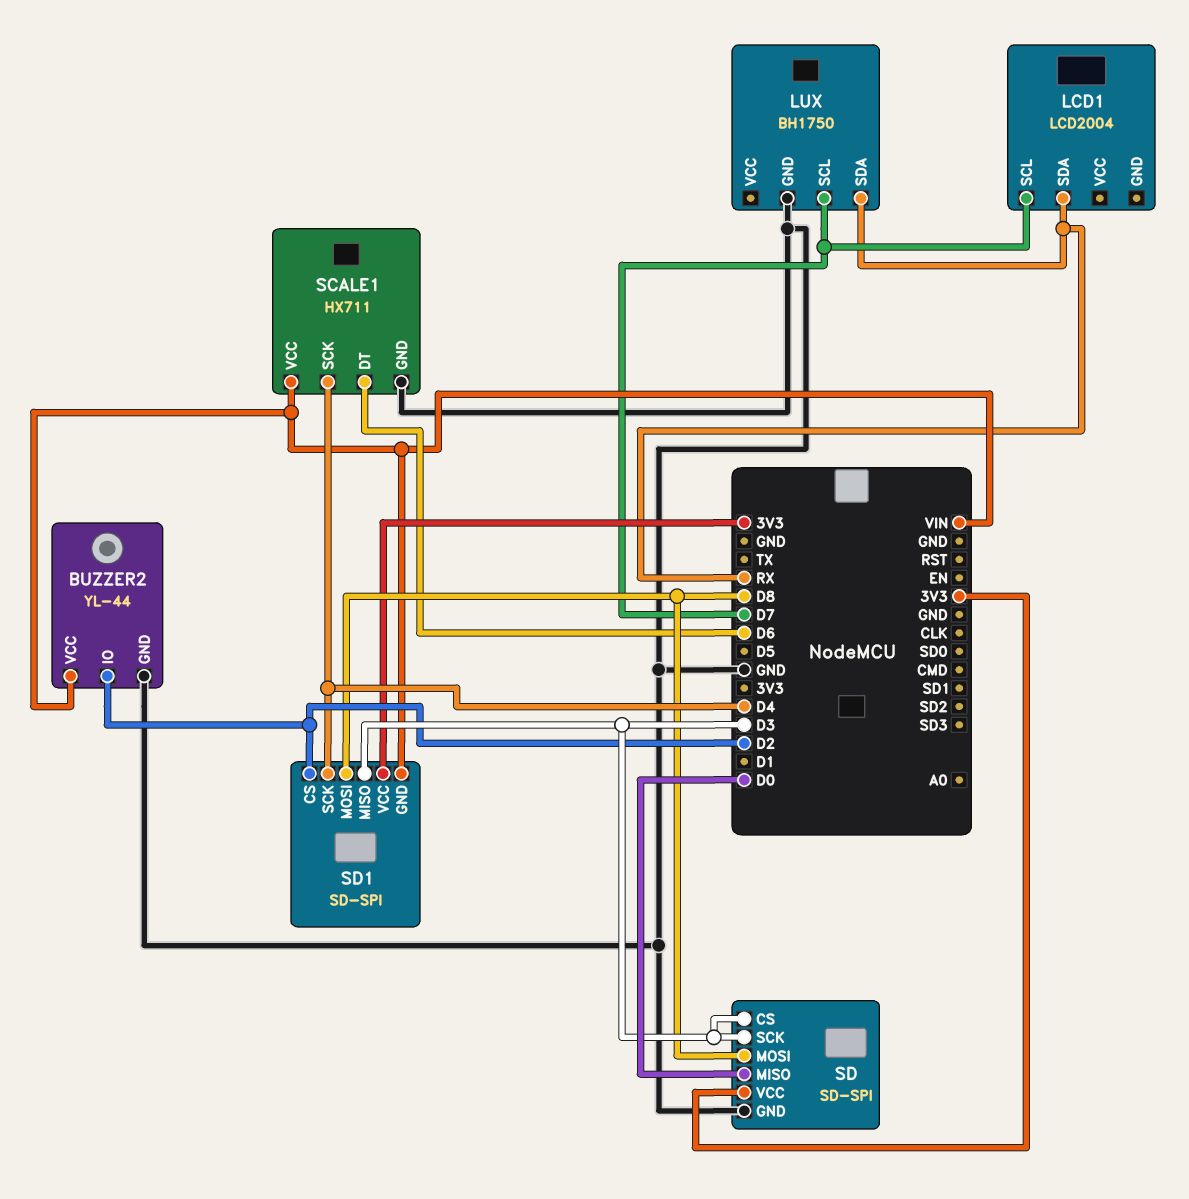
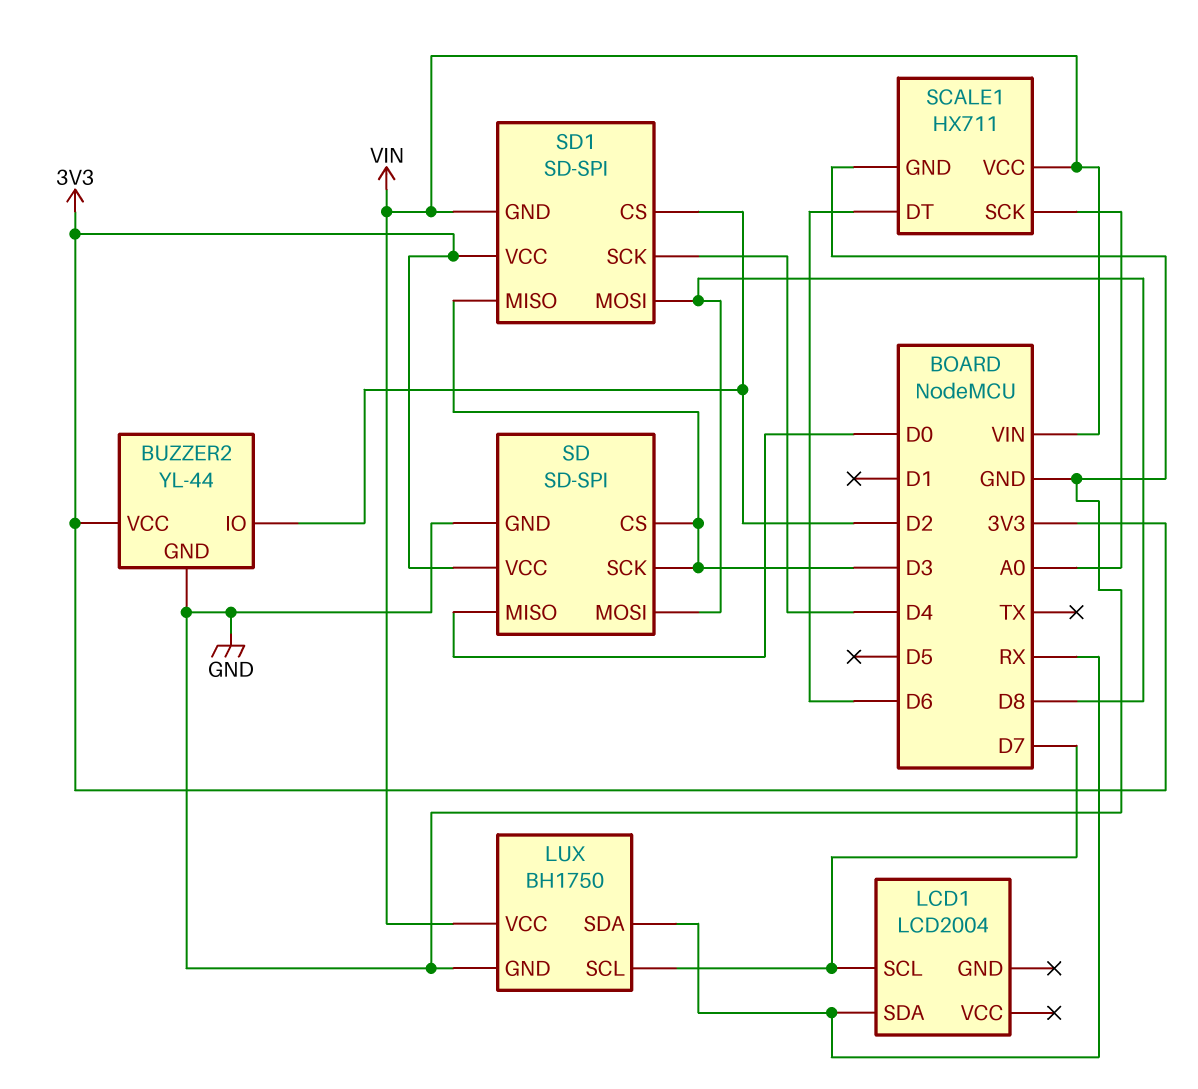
BUZZER2 pin VCC: VIN -> 3V3
LUX pin VCC: none -> VIN
SCALE1 pin SCK: D4 -> A0

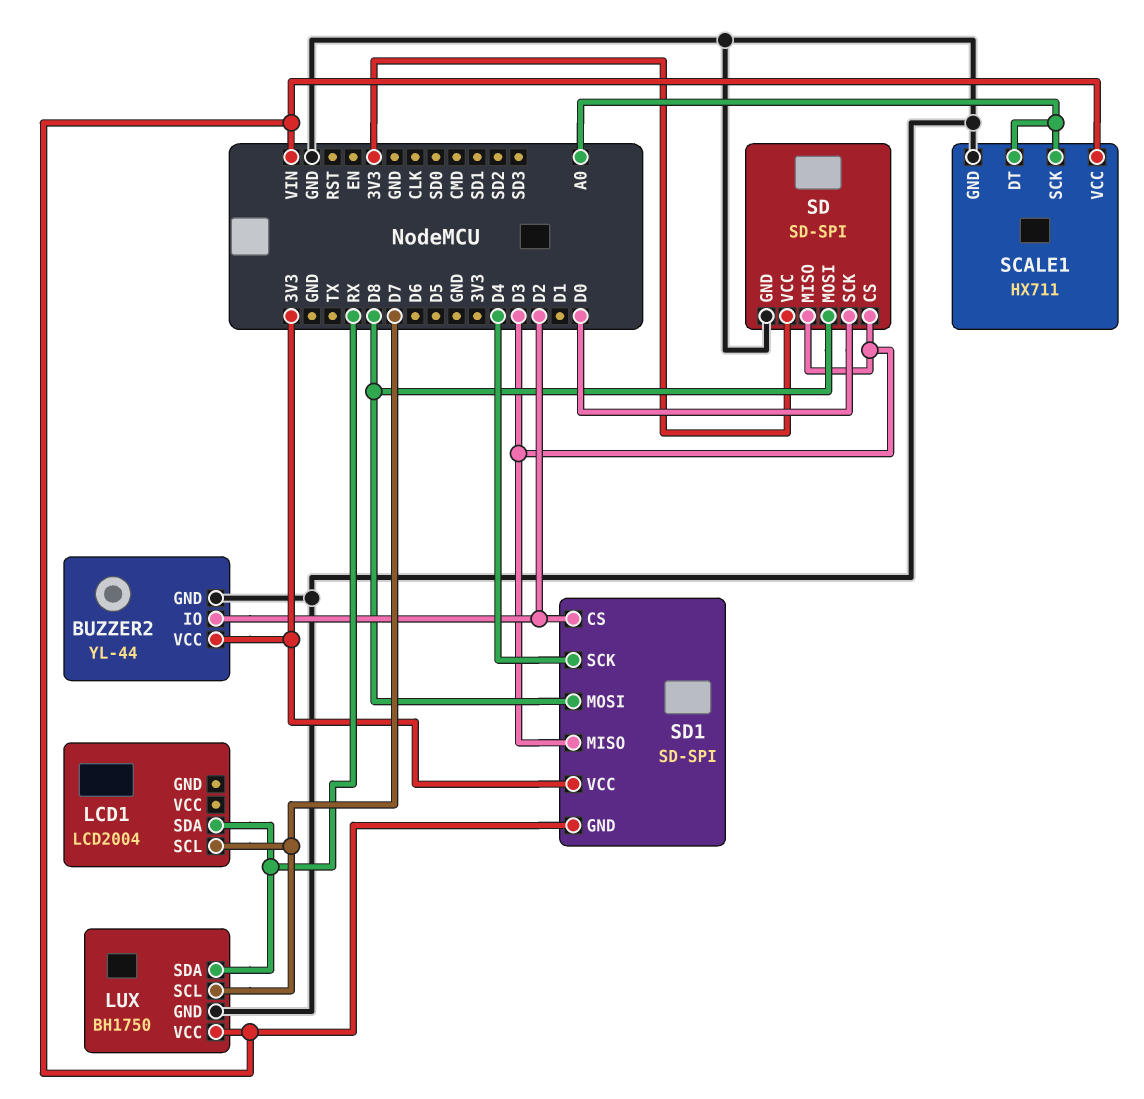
SCALE1 pin DT: D6 -> A0
SD pin MISO: D0 -> D3
SD pin SCK: D3 -> D0

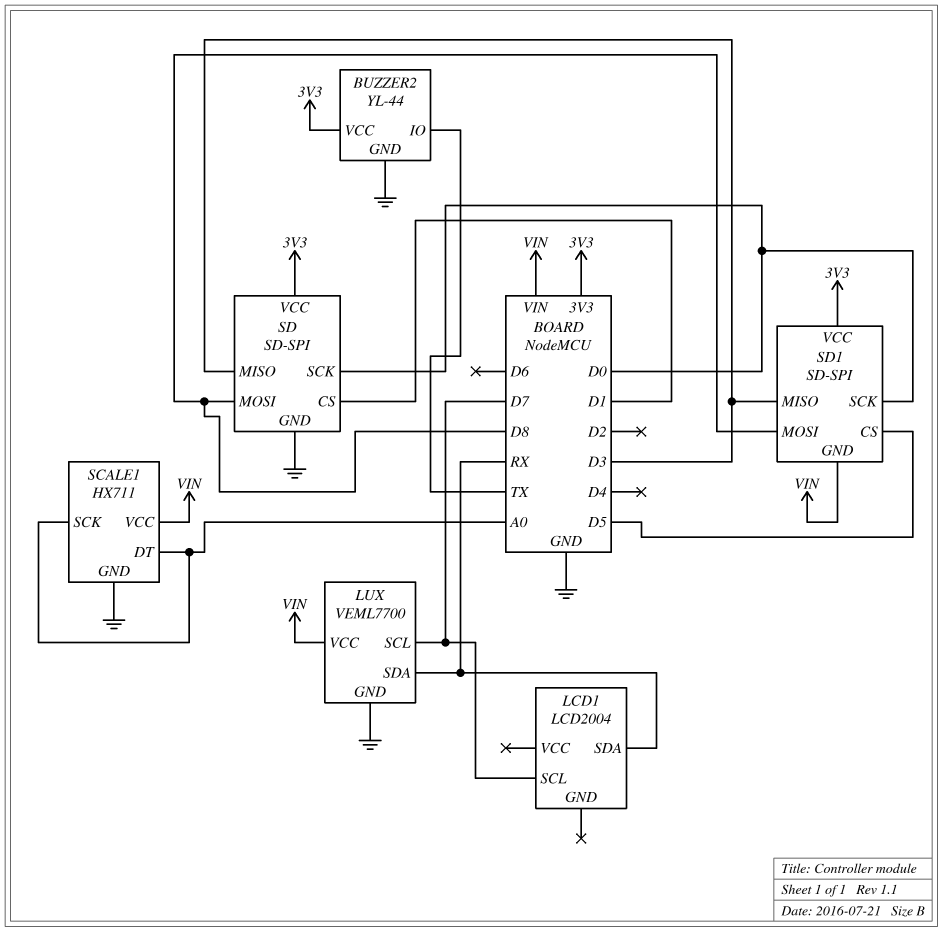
BUZZER2 pin IO: D2 -> TX
LUX: BH1750 -> VEML7700
SD pin CS: D3 -> D1
SD1 pin CS: D2 -> D5
SD1 pin SCK: D4 -> D0

